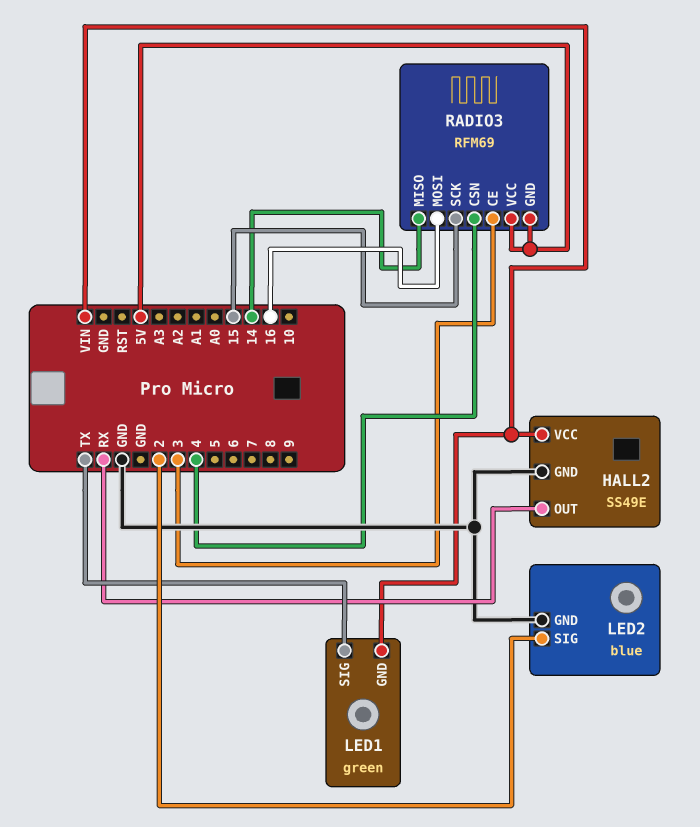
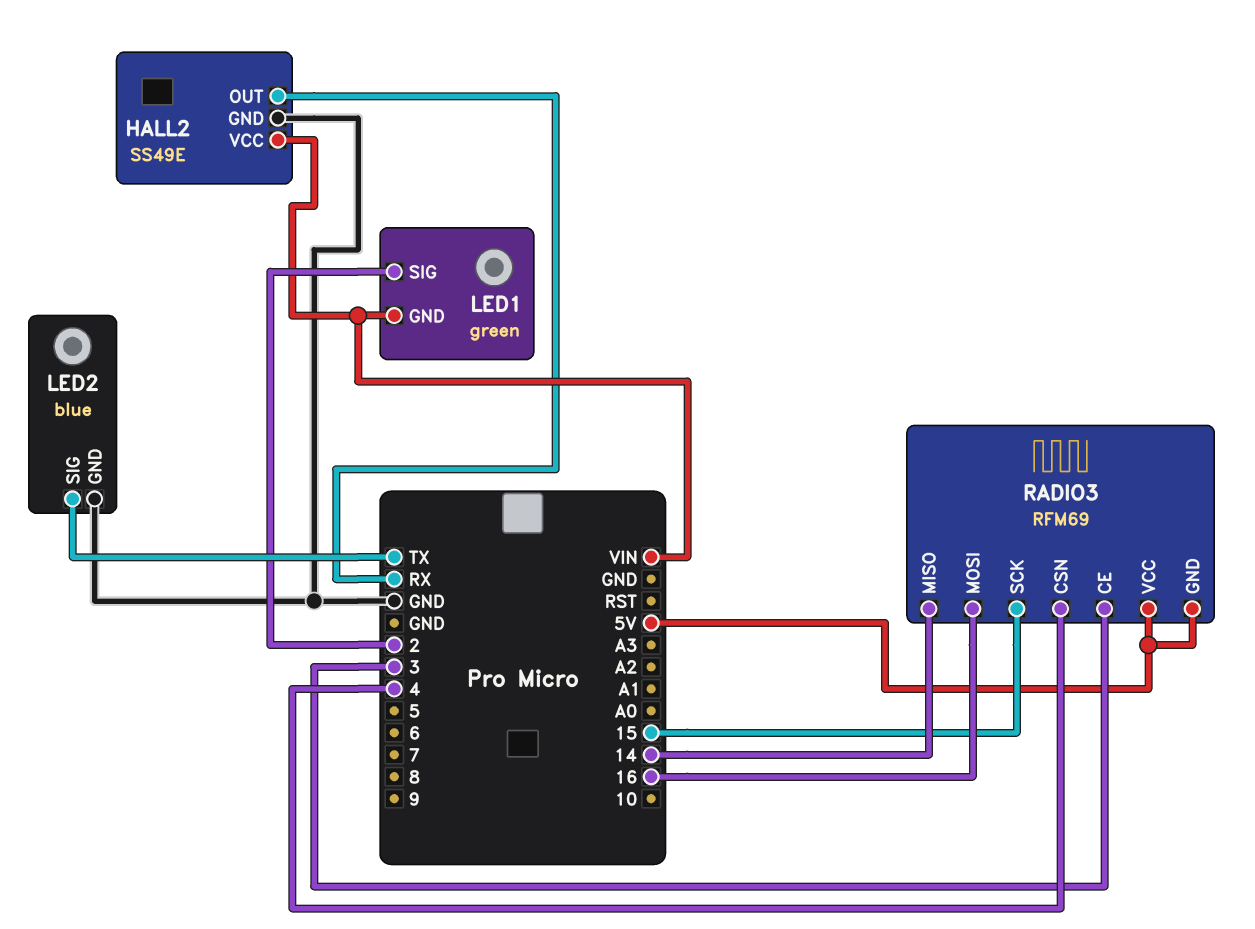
LED1 pin SIG: TX -> 2
LED2 pin SIG: 2 -> TX

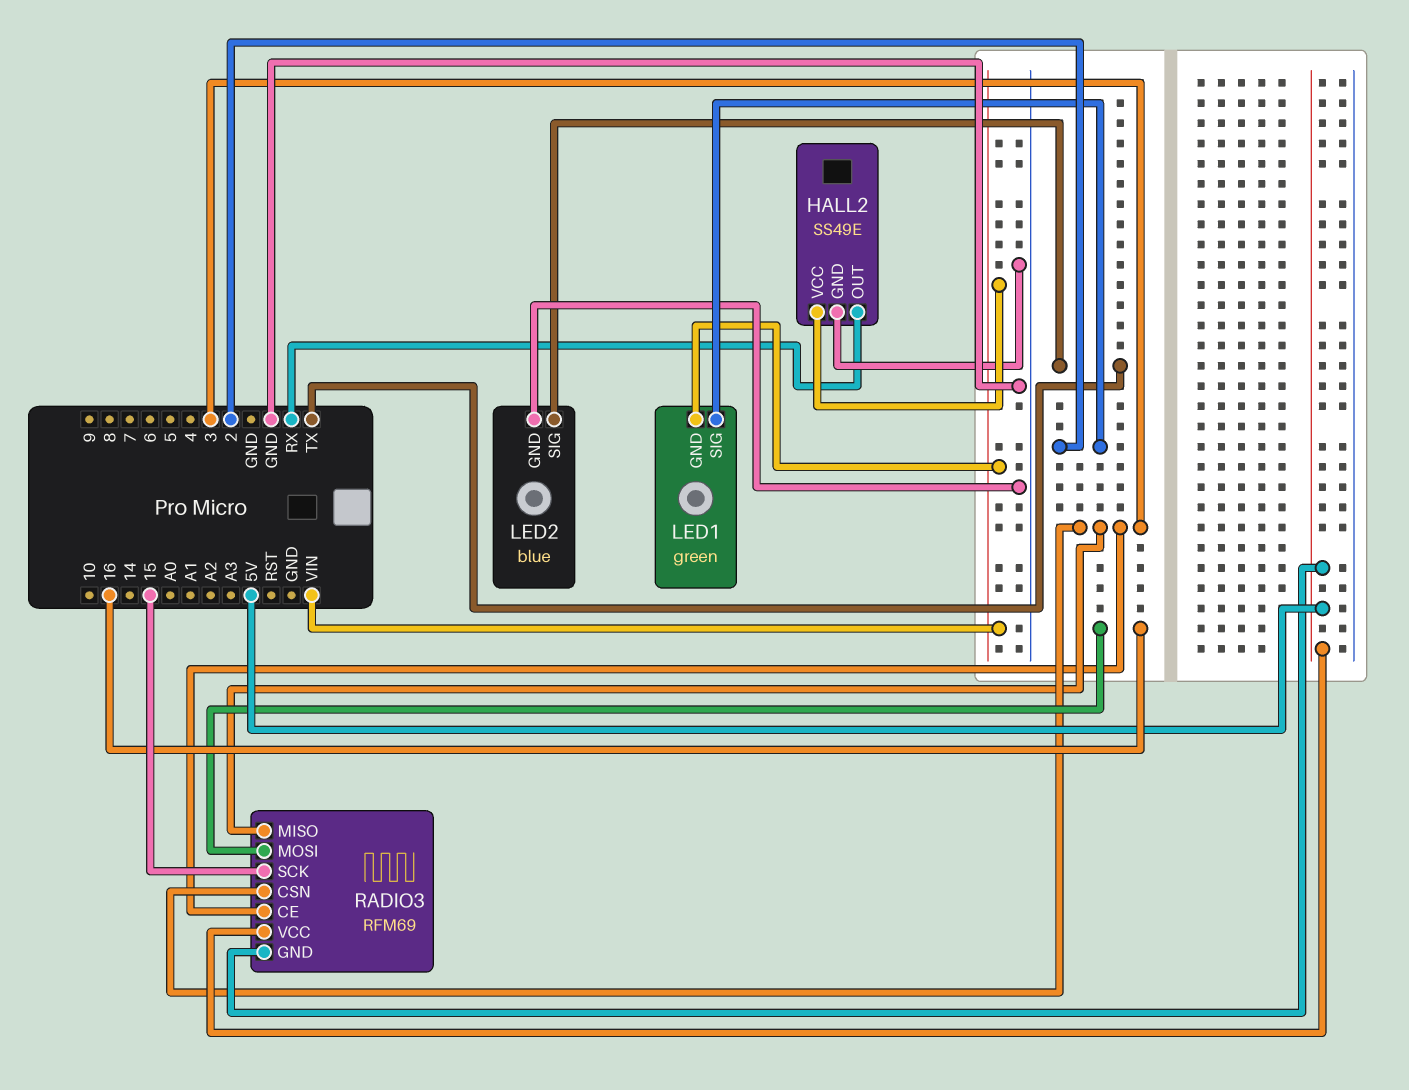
RADIO3 pin CSN: 4 -> 3
RADIO3 pin MISO: 14 -> 3

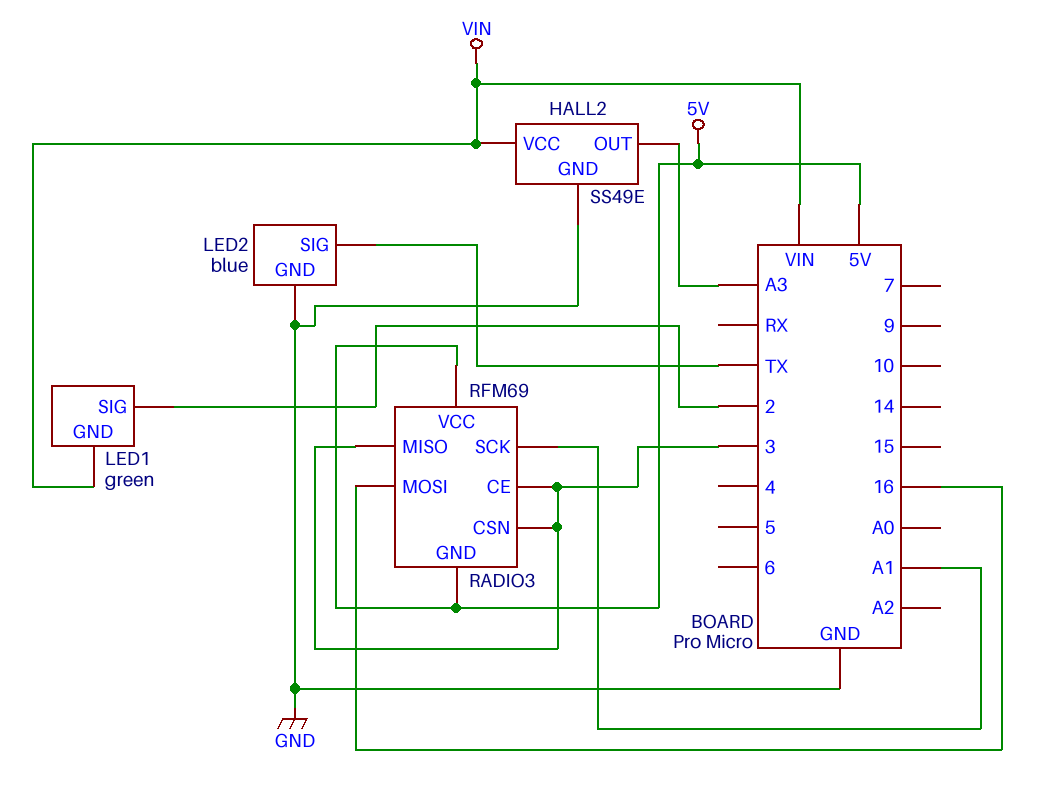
HALL2 pin OUT: RX -> A3
RADIO3 pin SCK: 15 -> A1

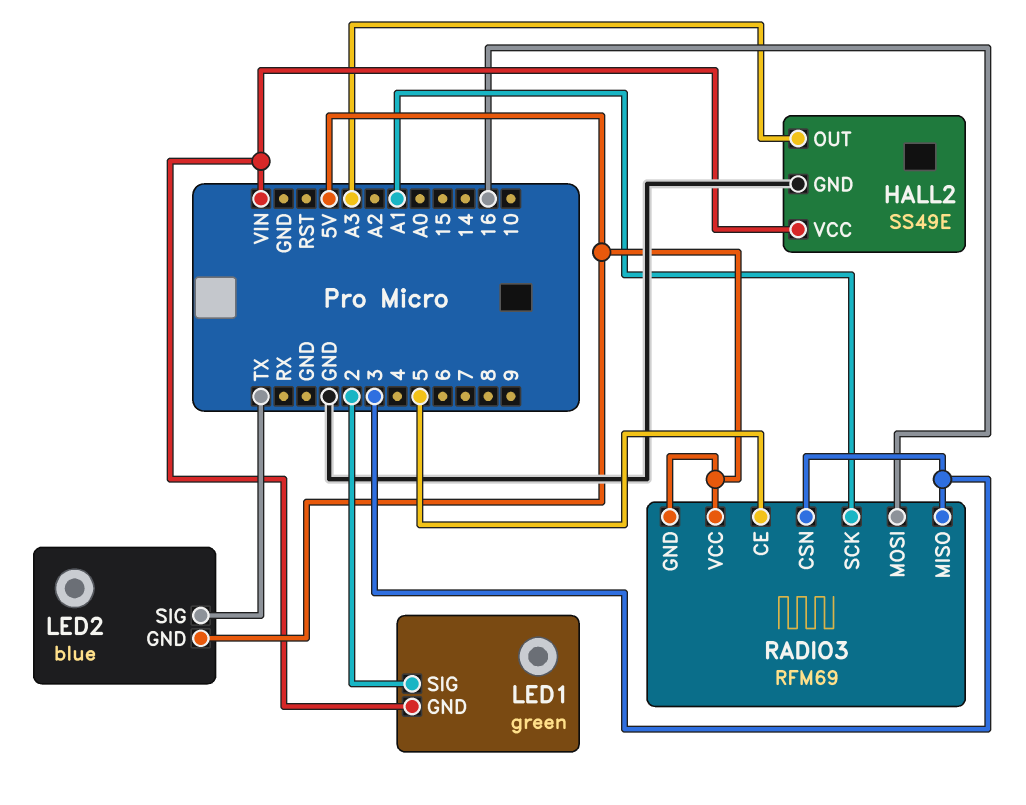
LED2 pin GND: GND -> 5V
RADIO3 pin CE: 3 -> 5

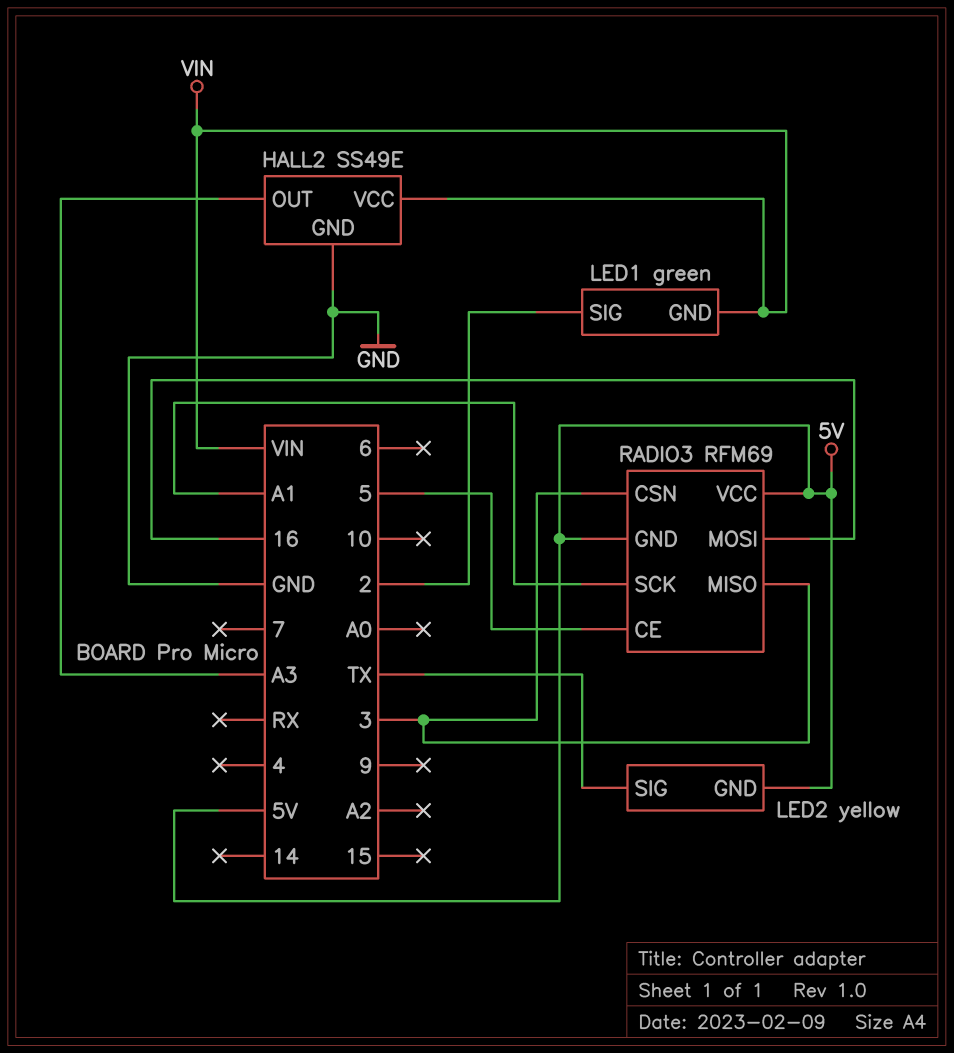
LED2: blue -> yellow

